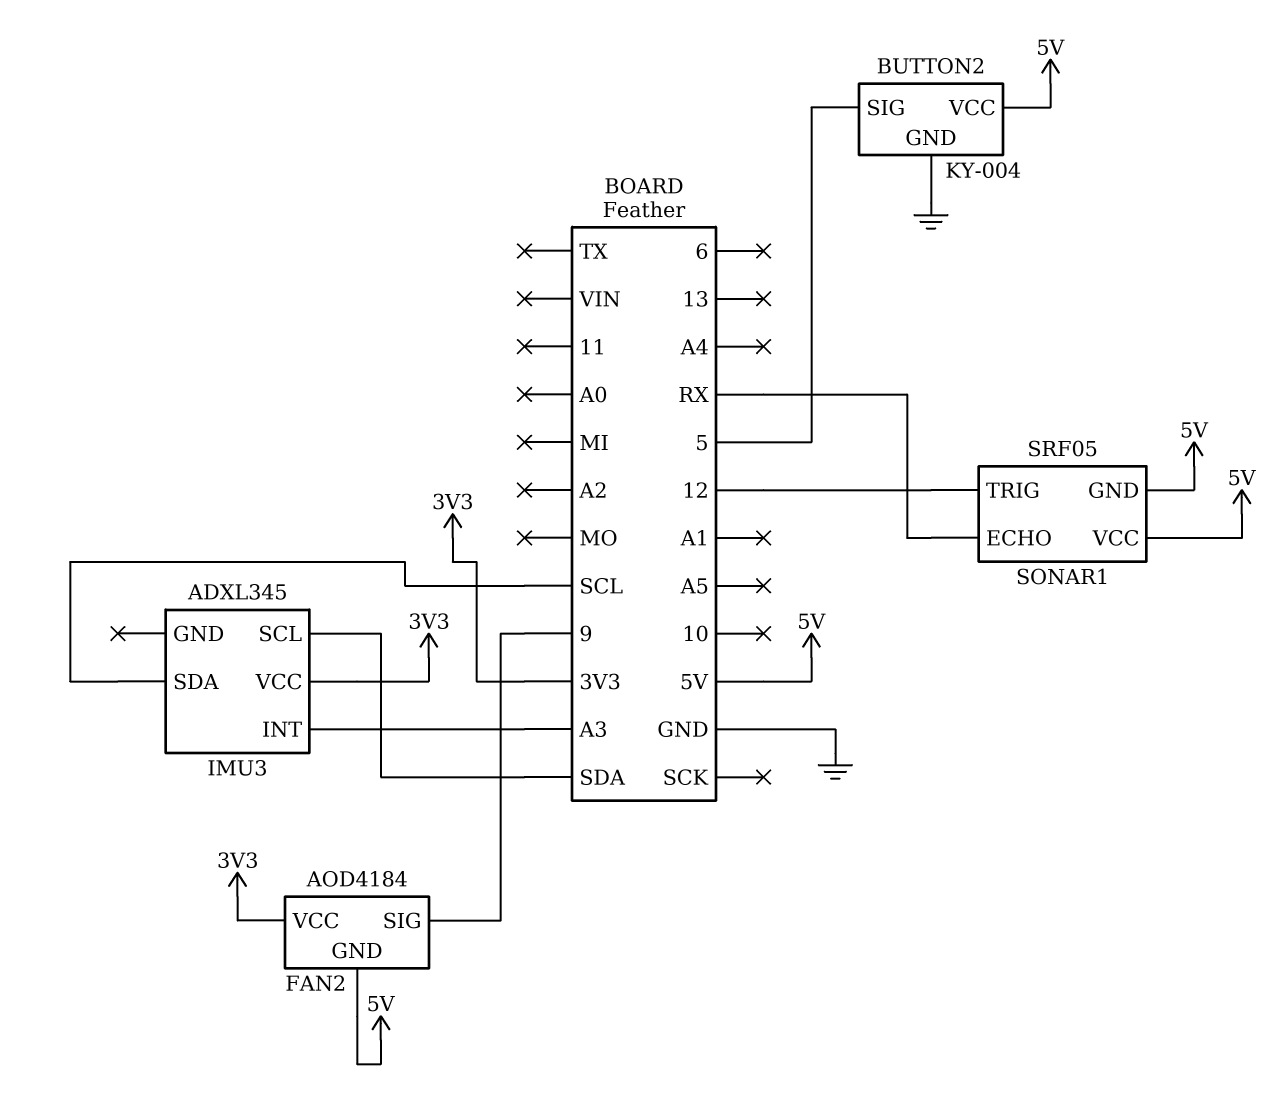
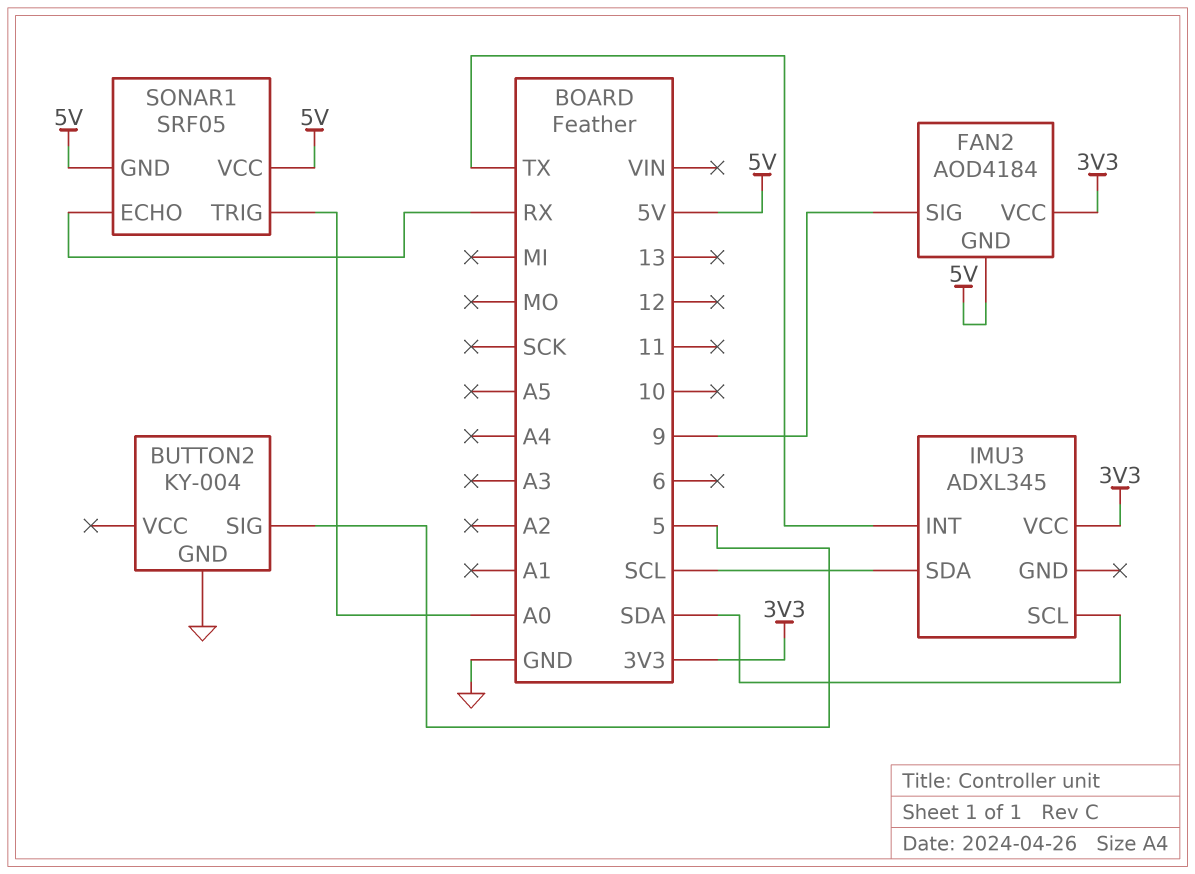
BUTTON2 pin VCC: 5V -> none
IMU3 pin INT: A3 -> TX
SONAR1 pin TRIG: 12 -> A0

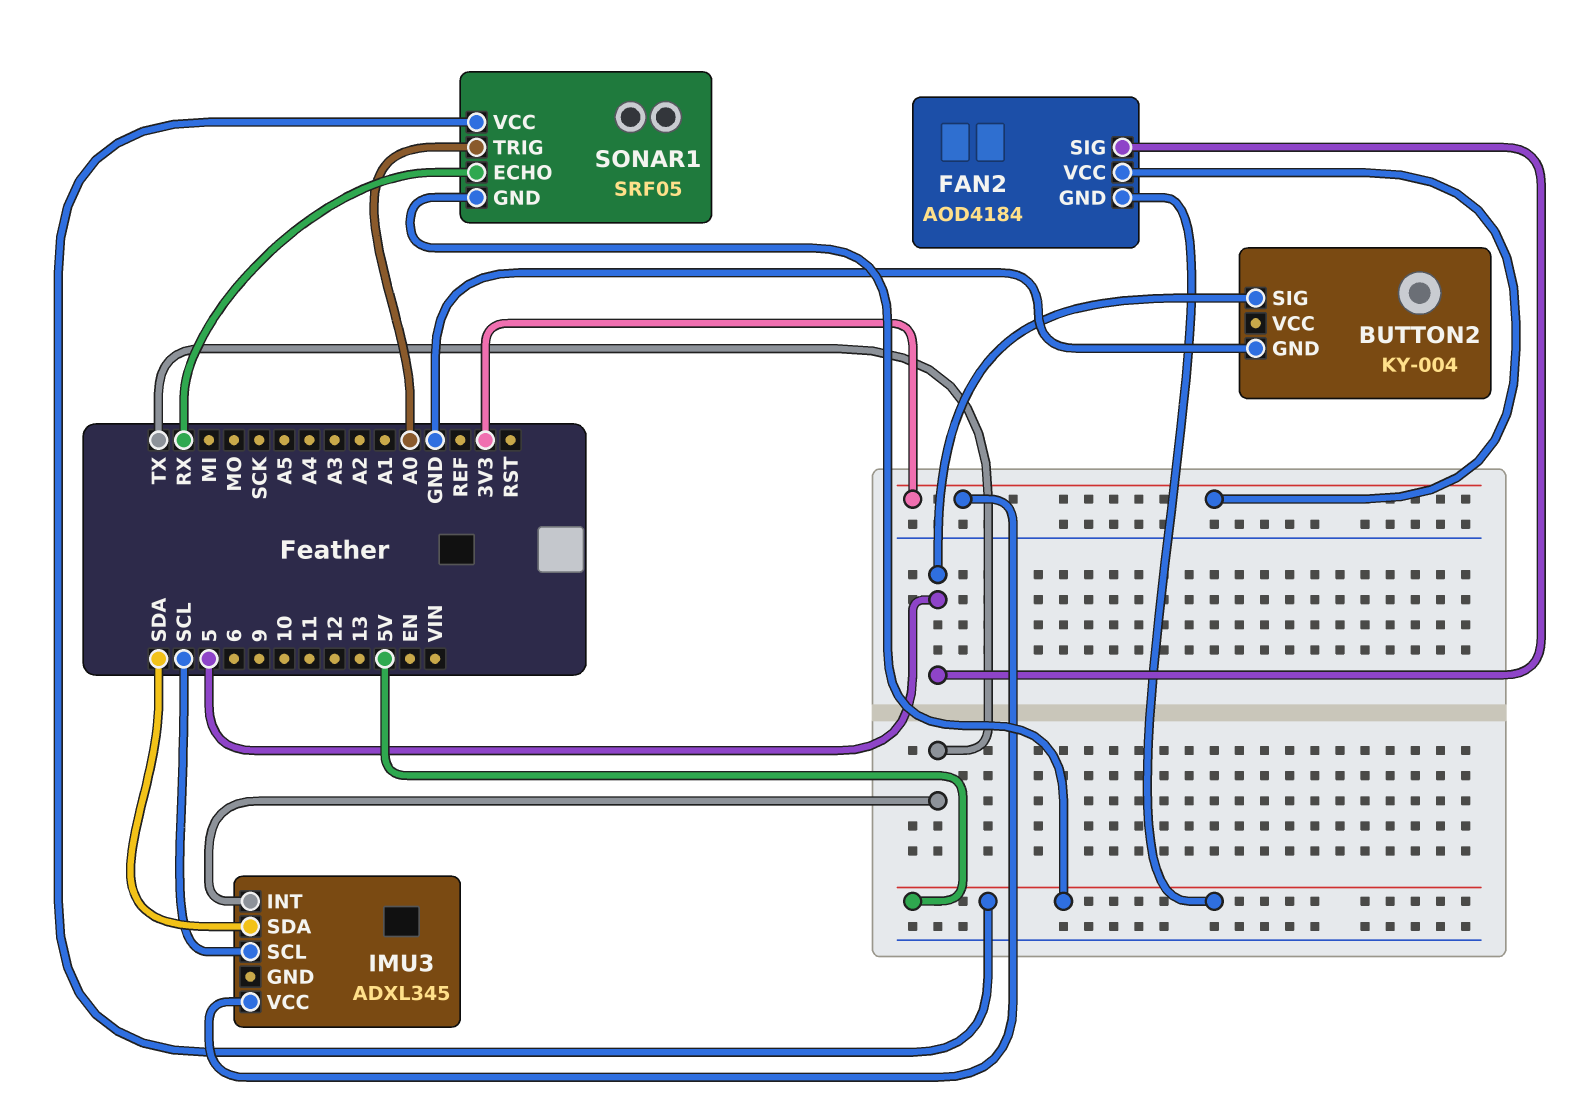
FAN2 pin SIG: 9 -> 5
IMU3 pin SCL: SDA -> SCL
IMU3 pin SDA: SCL -> SDA

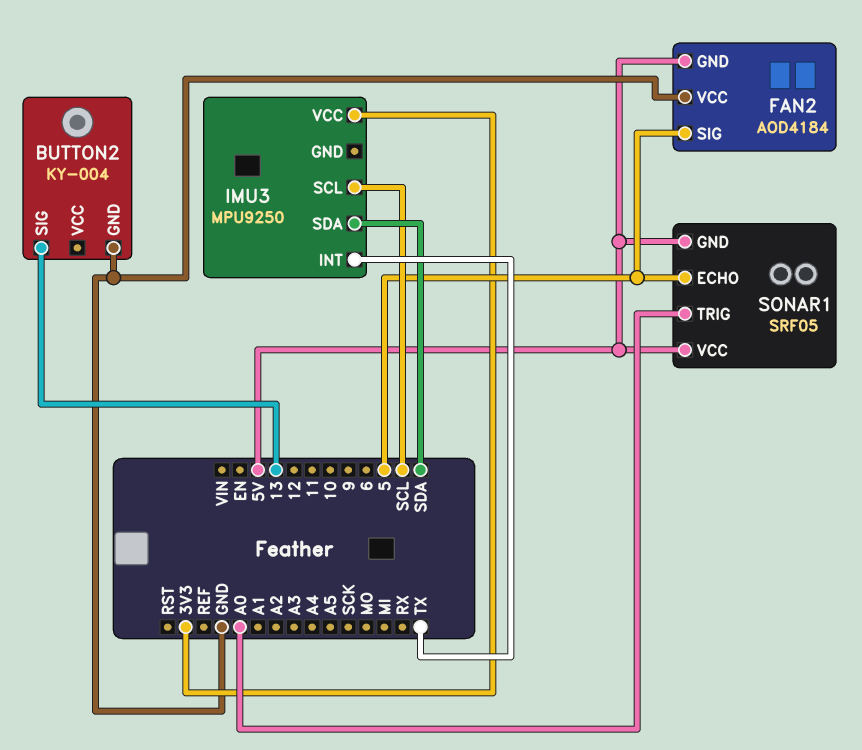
BUTTON2 pin SIG: 5 -> 13
FAN2 pin VCC: 3V3 -> GND
IMU3: ADXL345 -> MPU9250
SONAR1 pin ECHO: RX -> 5

